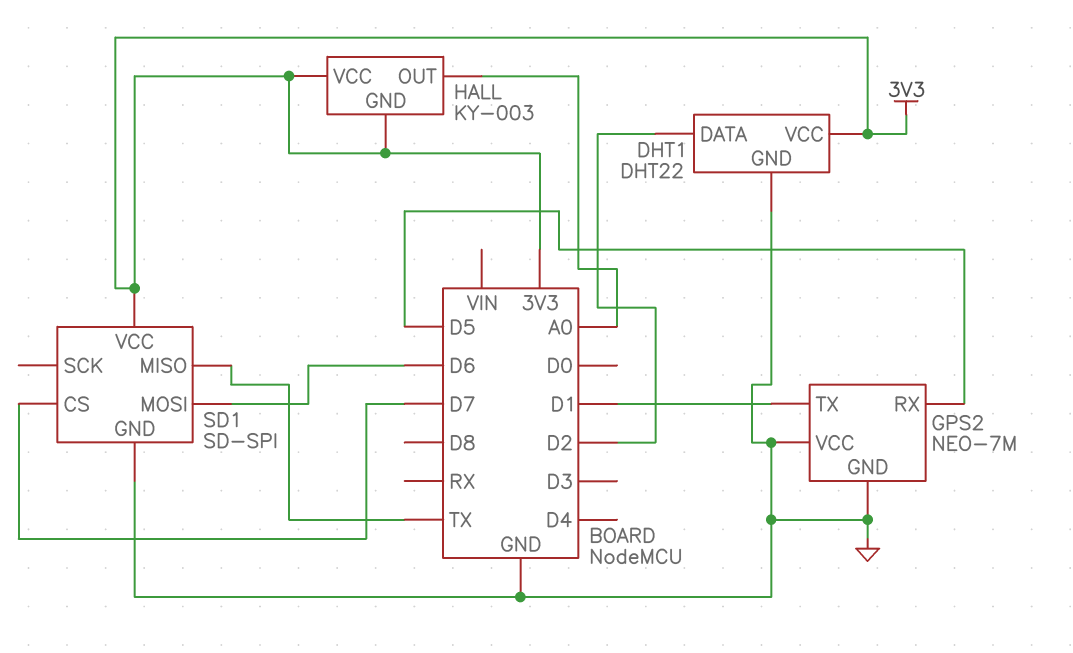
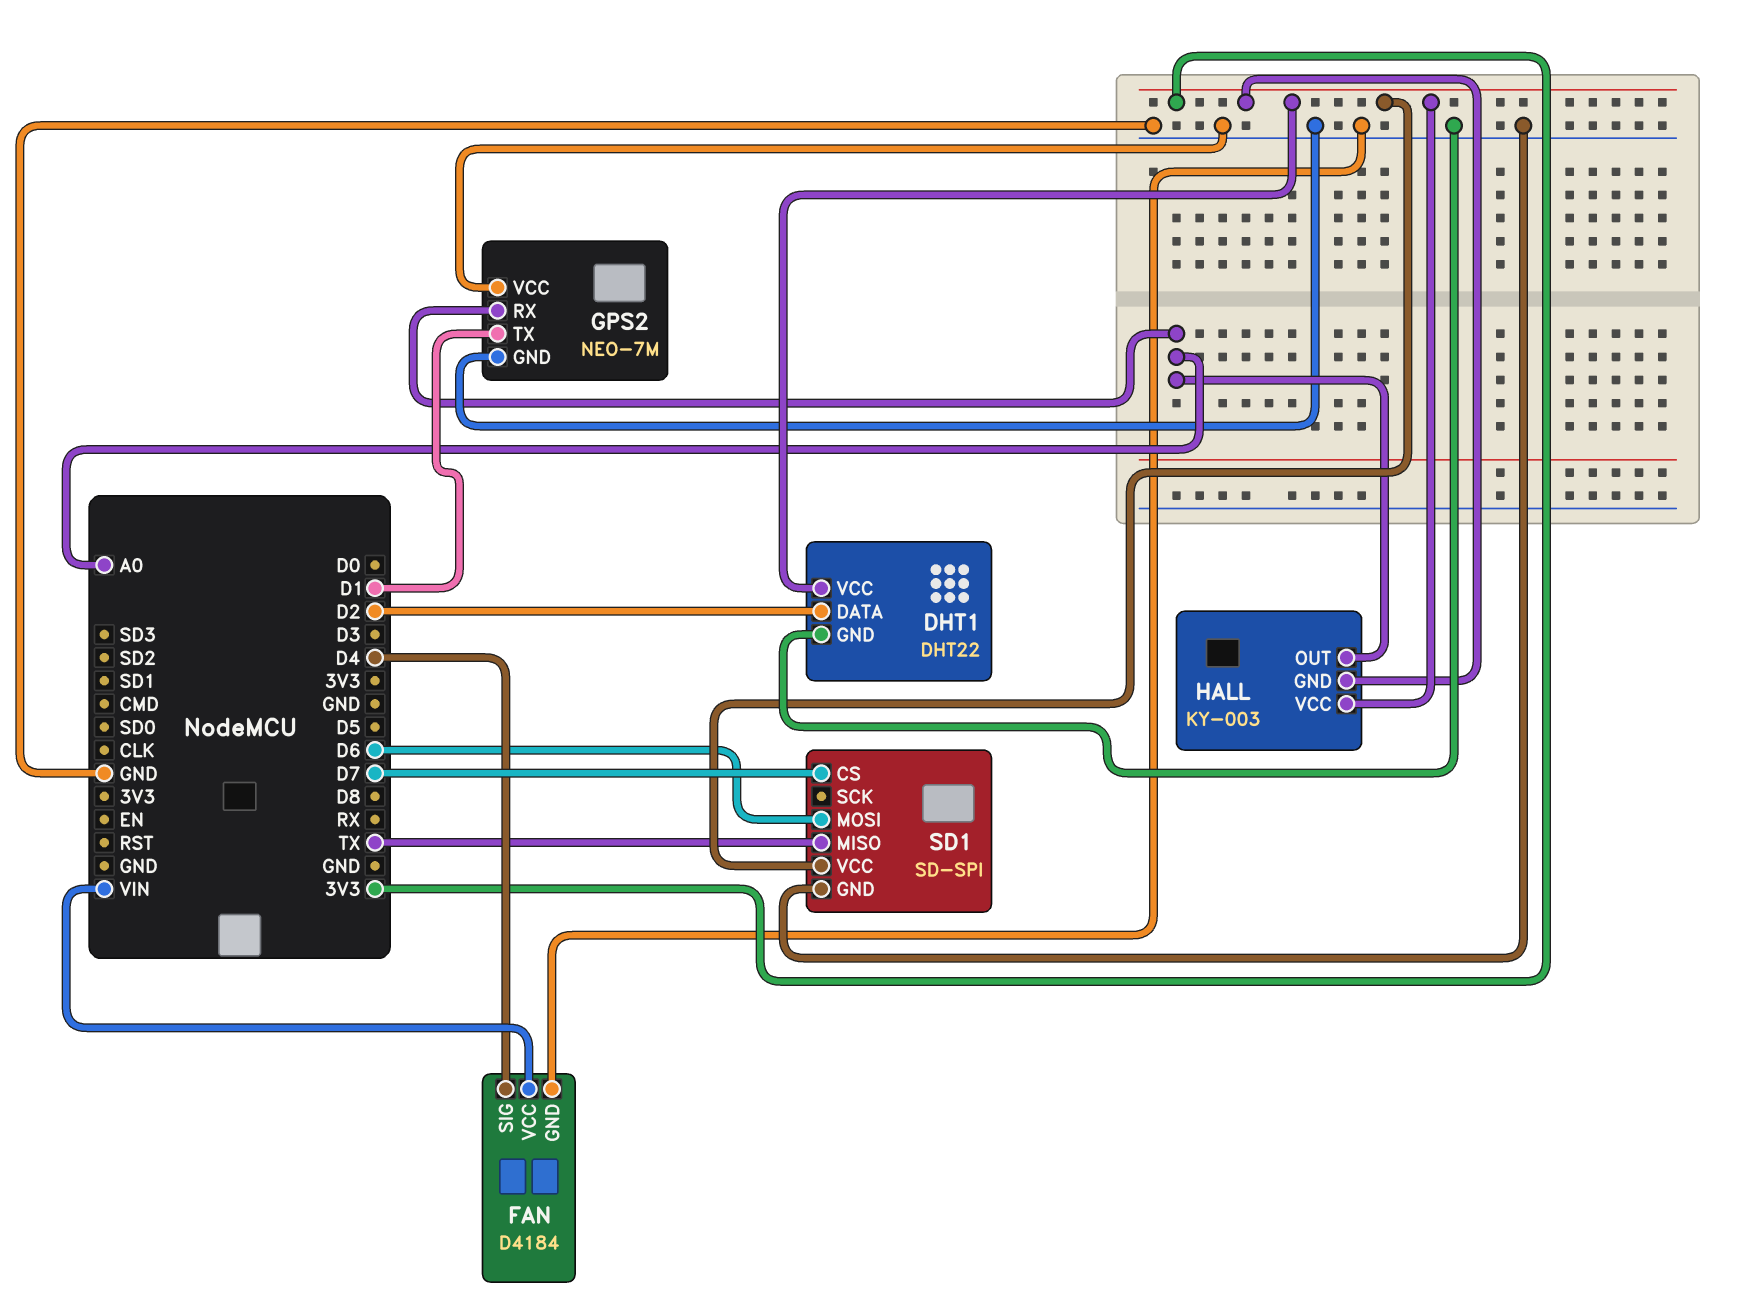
FAN: none -> D4184
FAN pin GND: none -> GND
FAN pin SIG: none -> D4
FAN pin VCC: none -> VIN
GPS2 pin RX: D5 -> A0

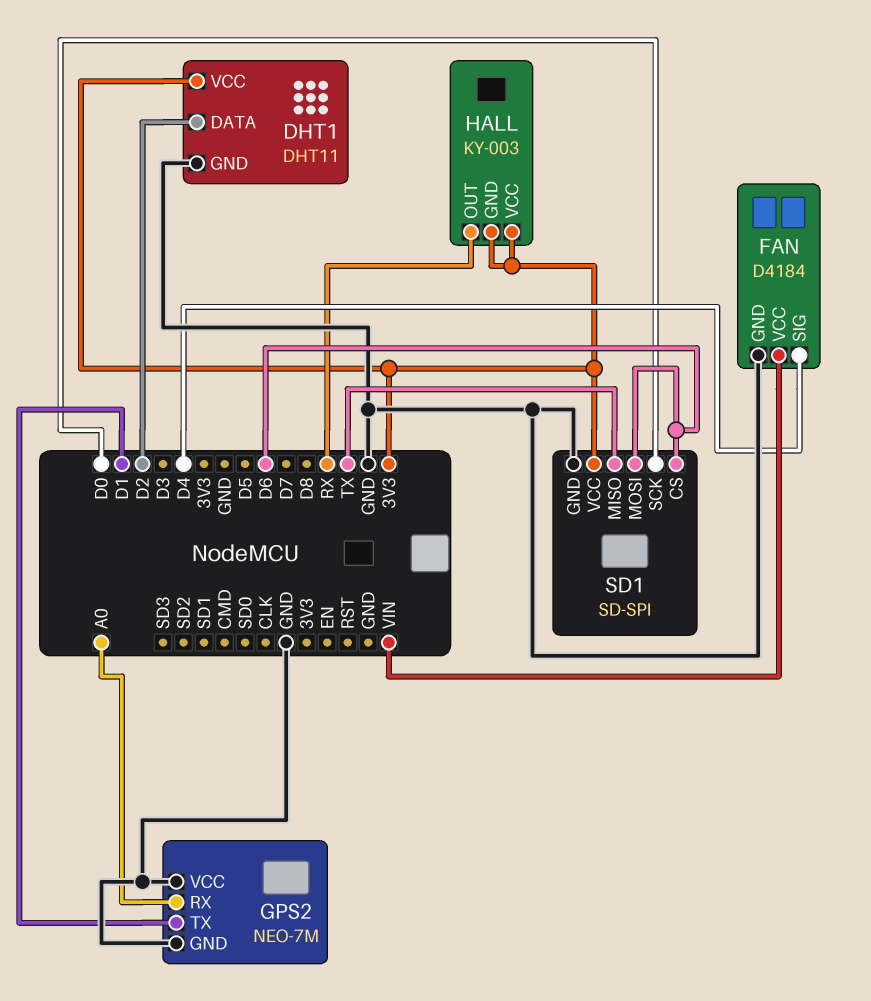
DHT1: DHT22 -> DHT11
HALL pin OUT: A0 -> RX
SD1 pin CS: D7 -> D6
SD1 pin SCK: none -> D0

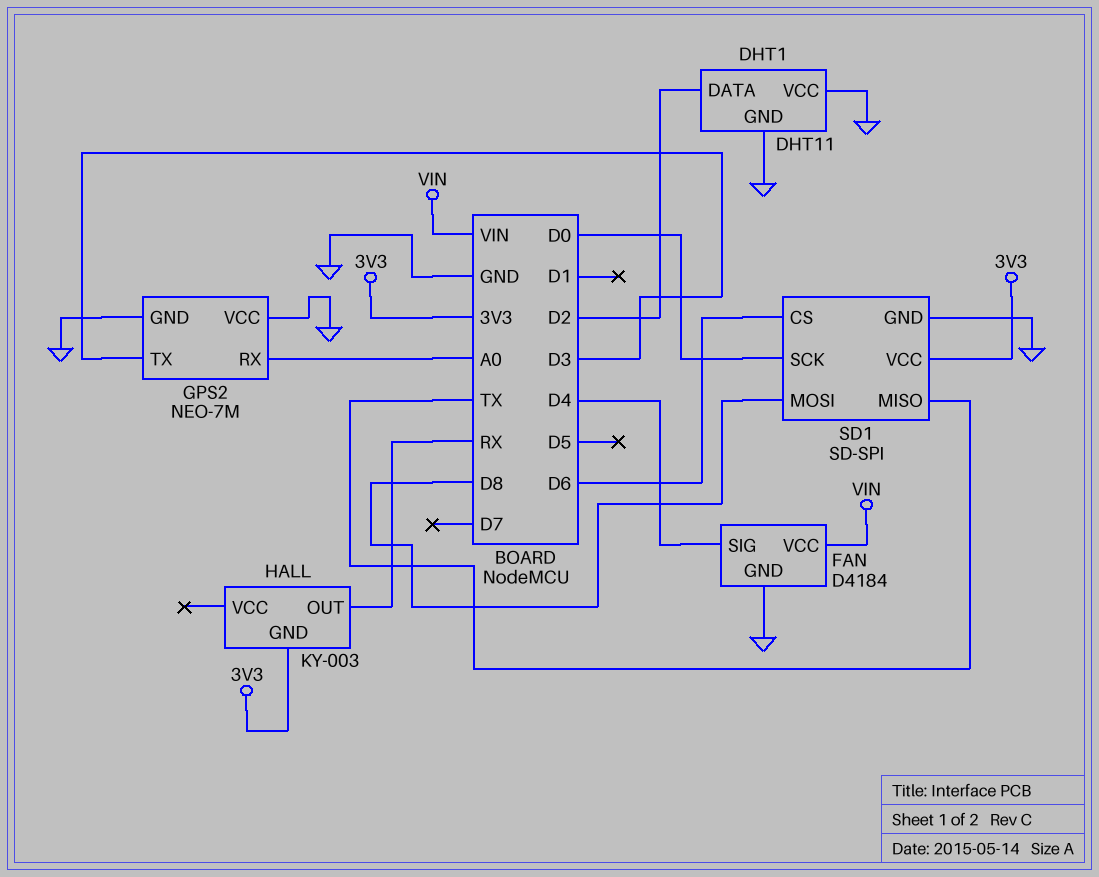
DHT1 pin VCC: 3V3 -> GND
GPS2 pin TX: D1 -> D3
HALL pin VCC: 3V3 -> none
SD1 pin MOSI: D6 -> D8

